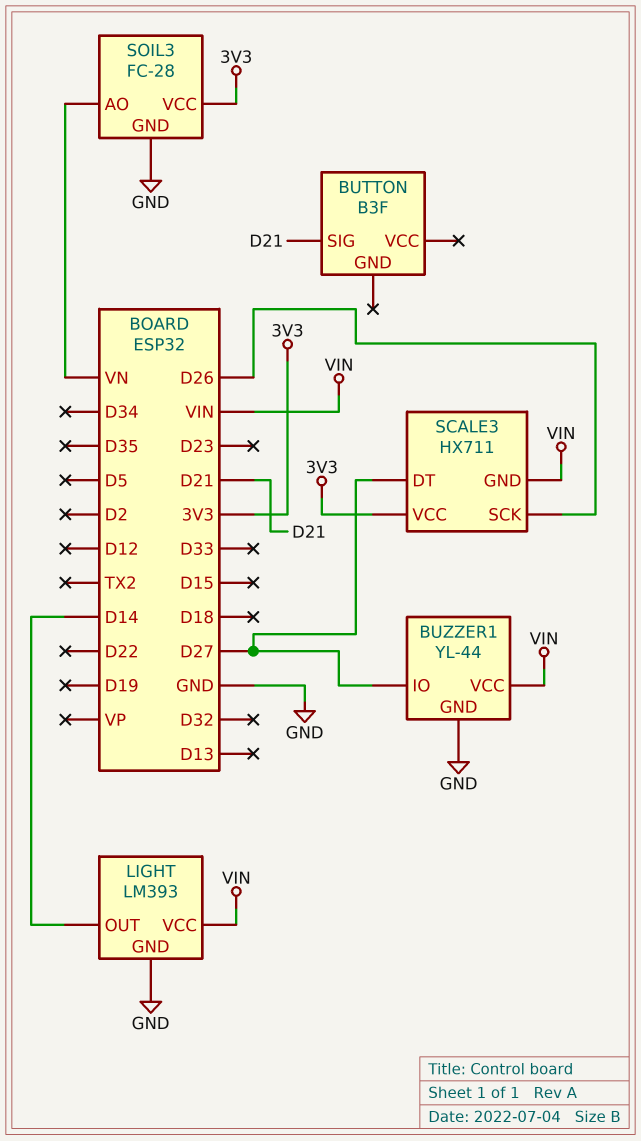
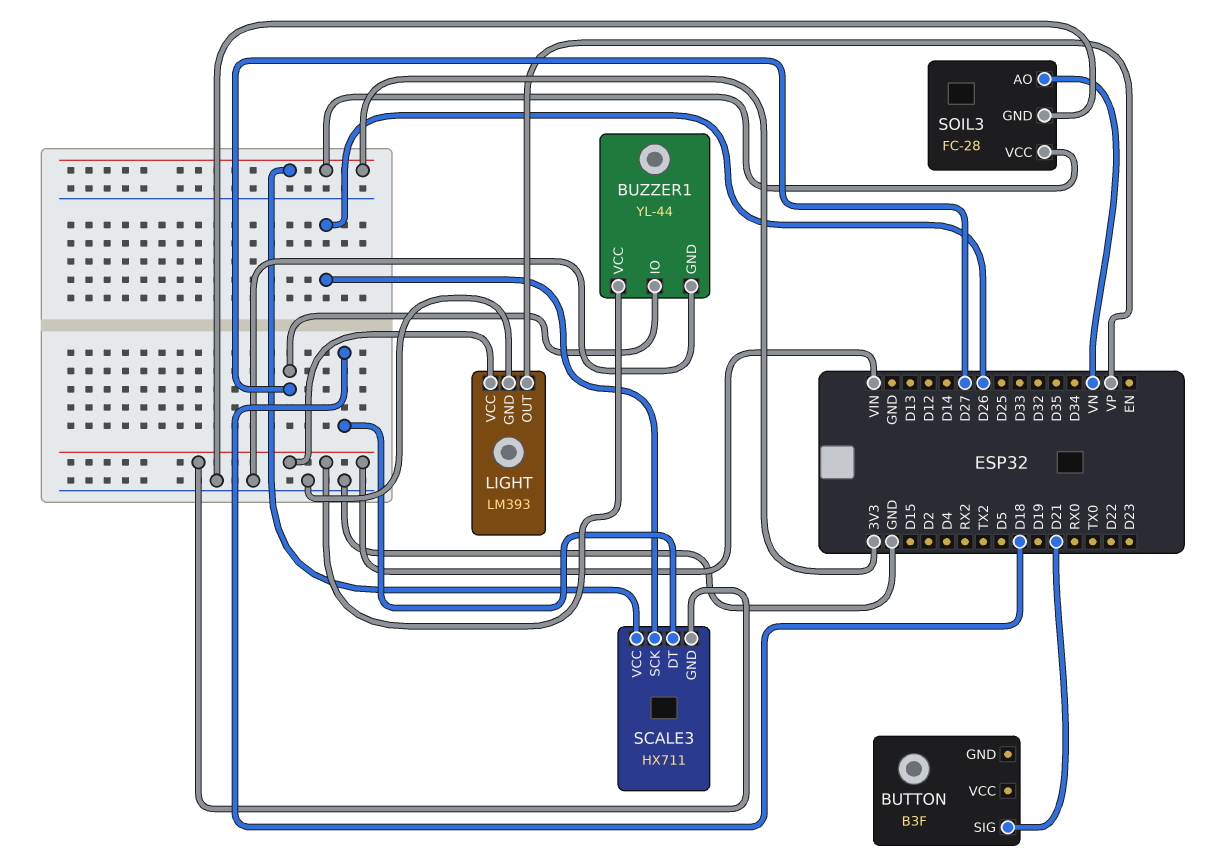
LIGHT pin OUT: D14 -> VP
SCALE3 pin DT: D27 -> D18

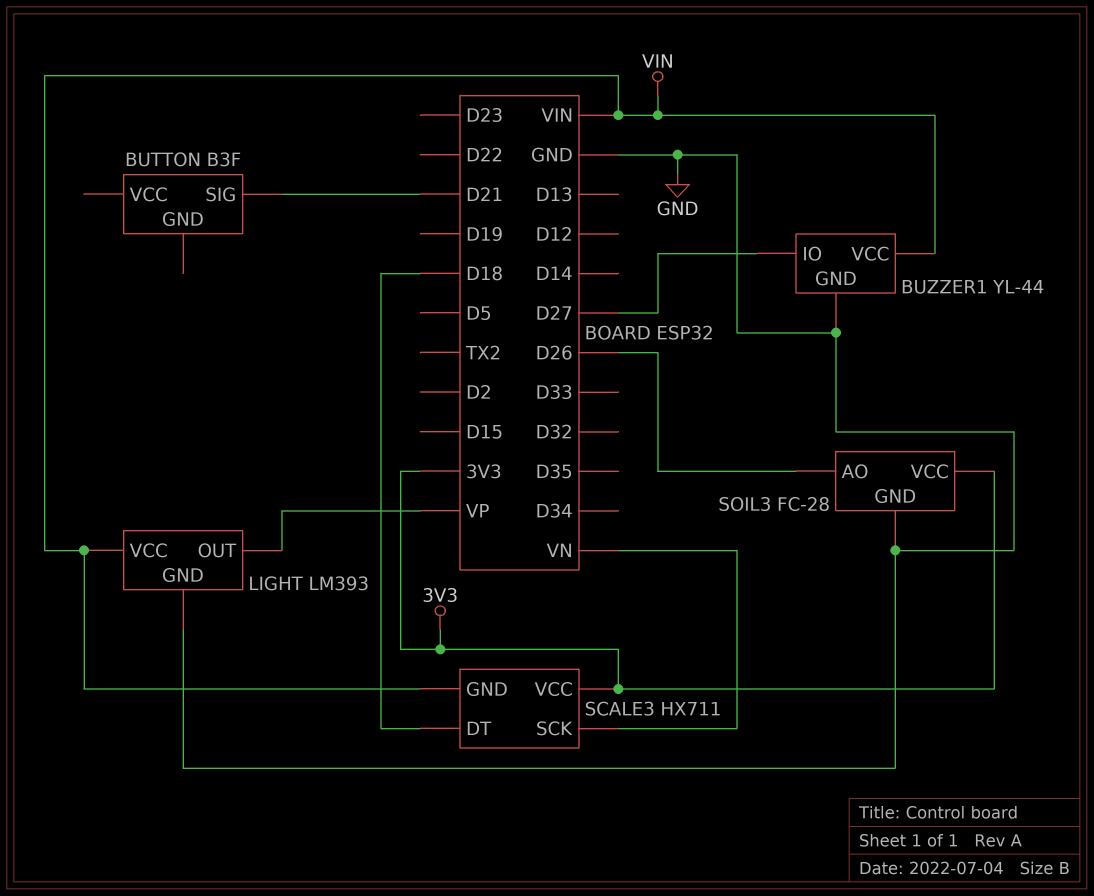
SCALE3 pin SCK: D26 -> VN
SOIL3 pin AO: VN -> D26

